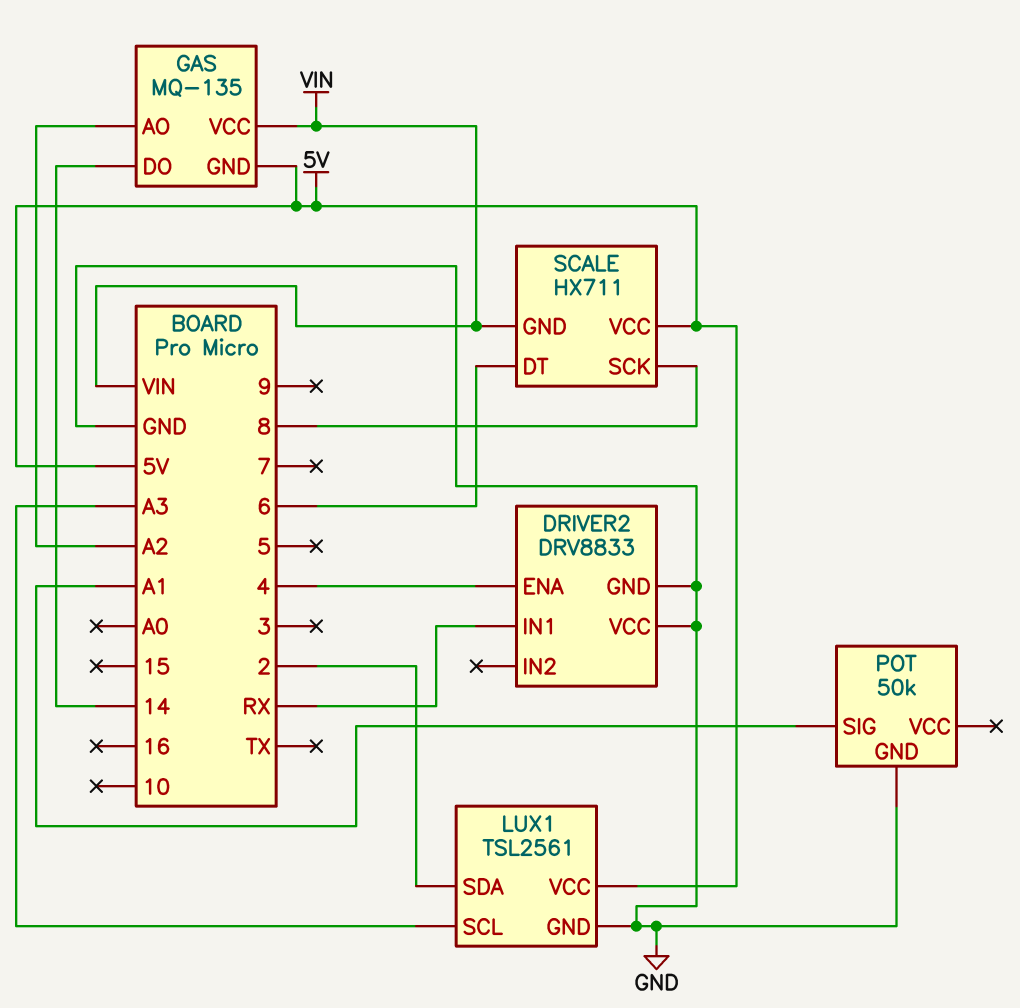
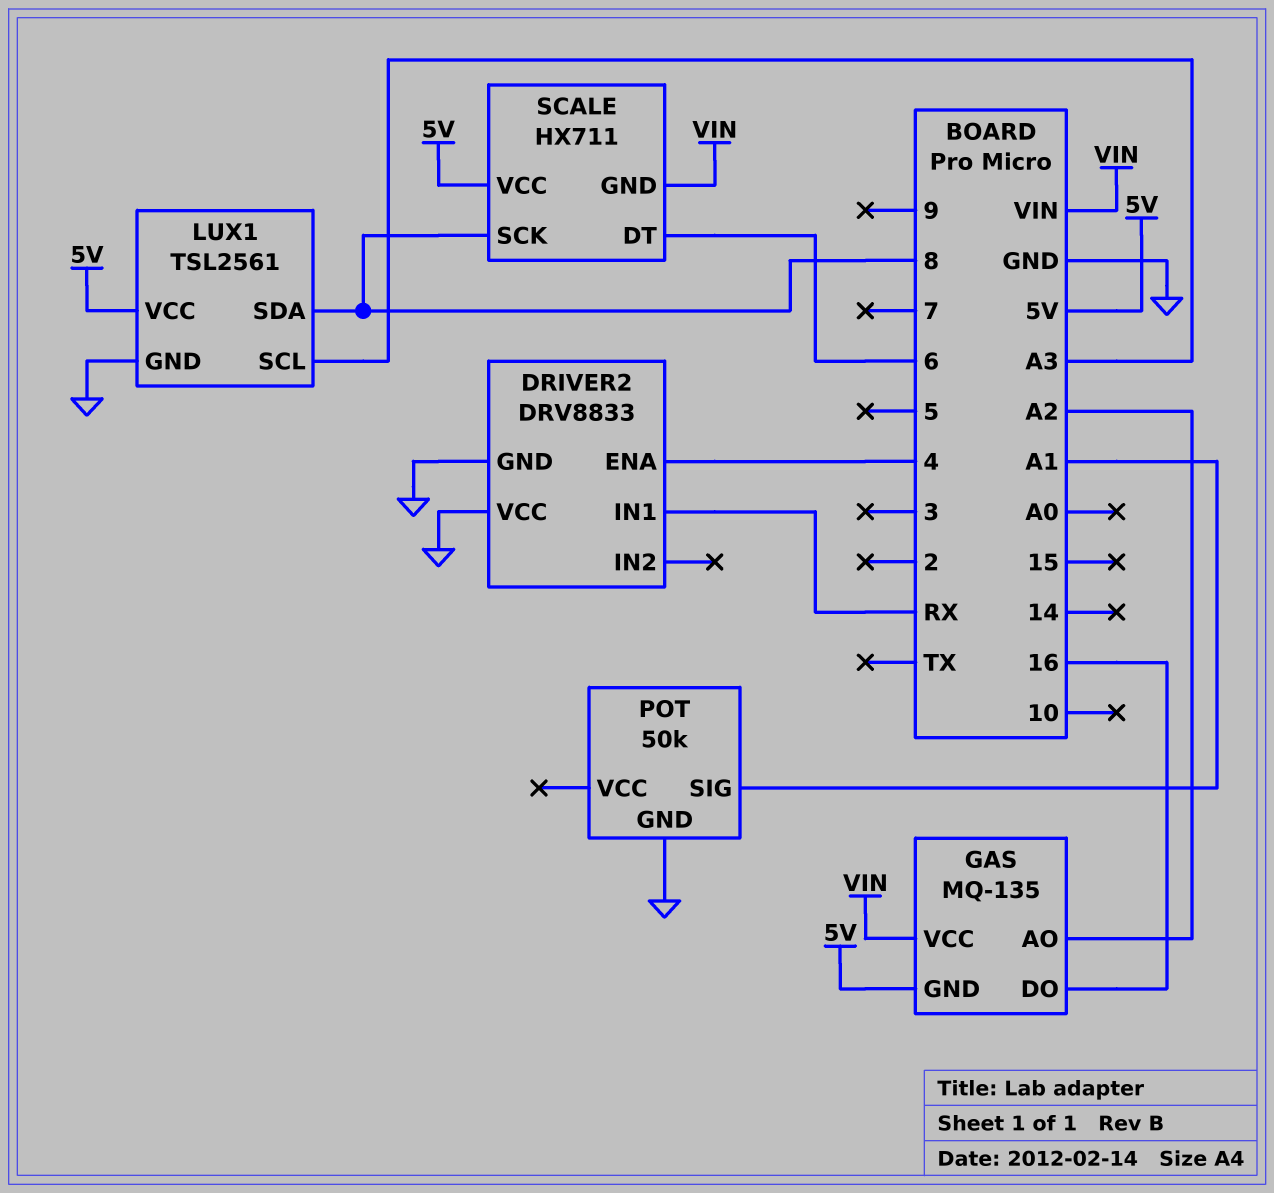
GAS pin DO: 14 -> 16
LUX1 pin SDA: 2 -> 8

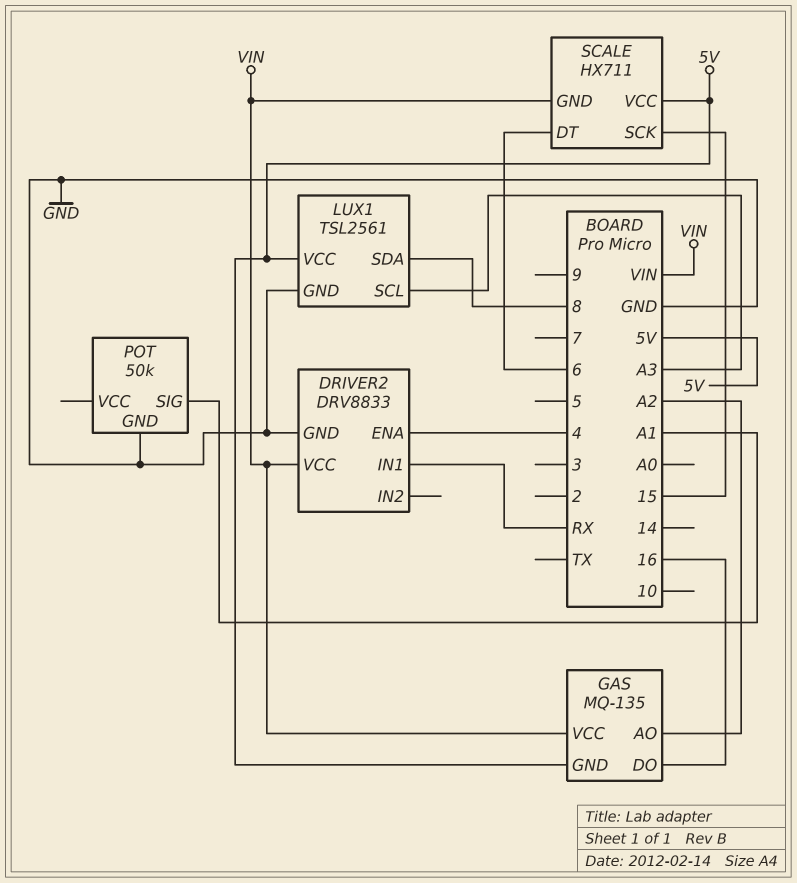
DRIVER2 pin VCC: GND -> VIN
SCALE pin SCK: 8 -> 15

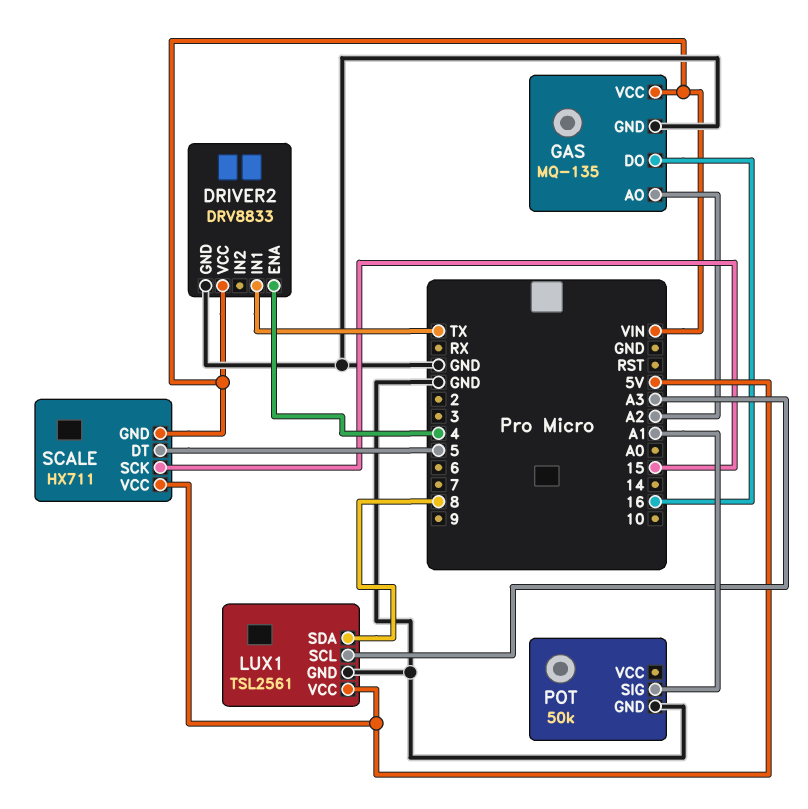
DRIVER2 pin IN1: RX -> TX
GAS pin GND: 5V -> GND
SCALE pin DT: 6 -> 5

